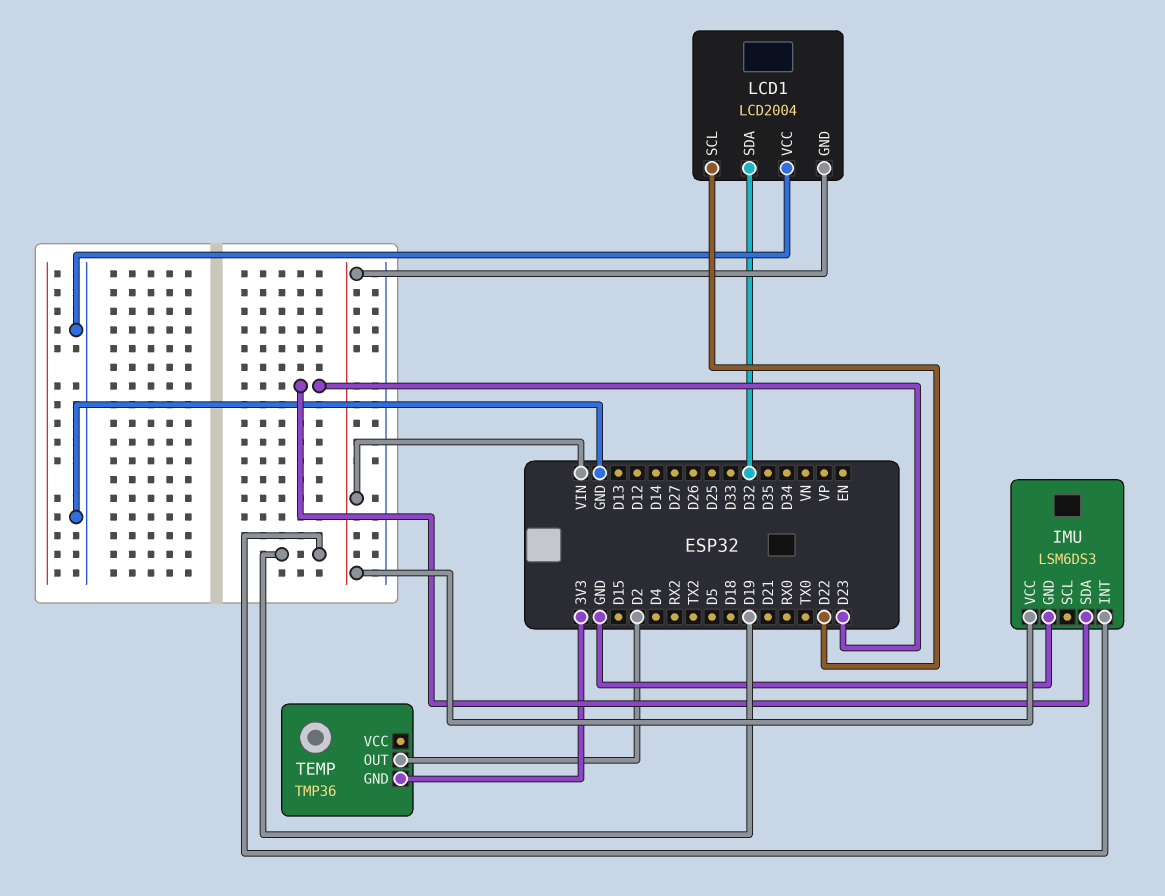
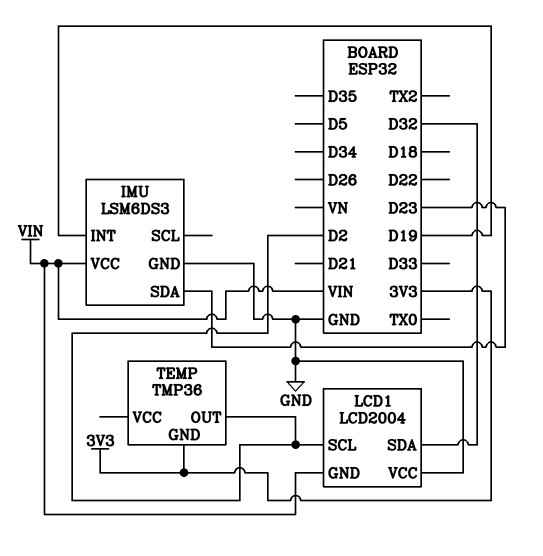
LCD1 pin SCL: D22 -> D2

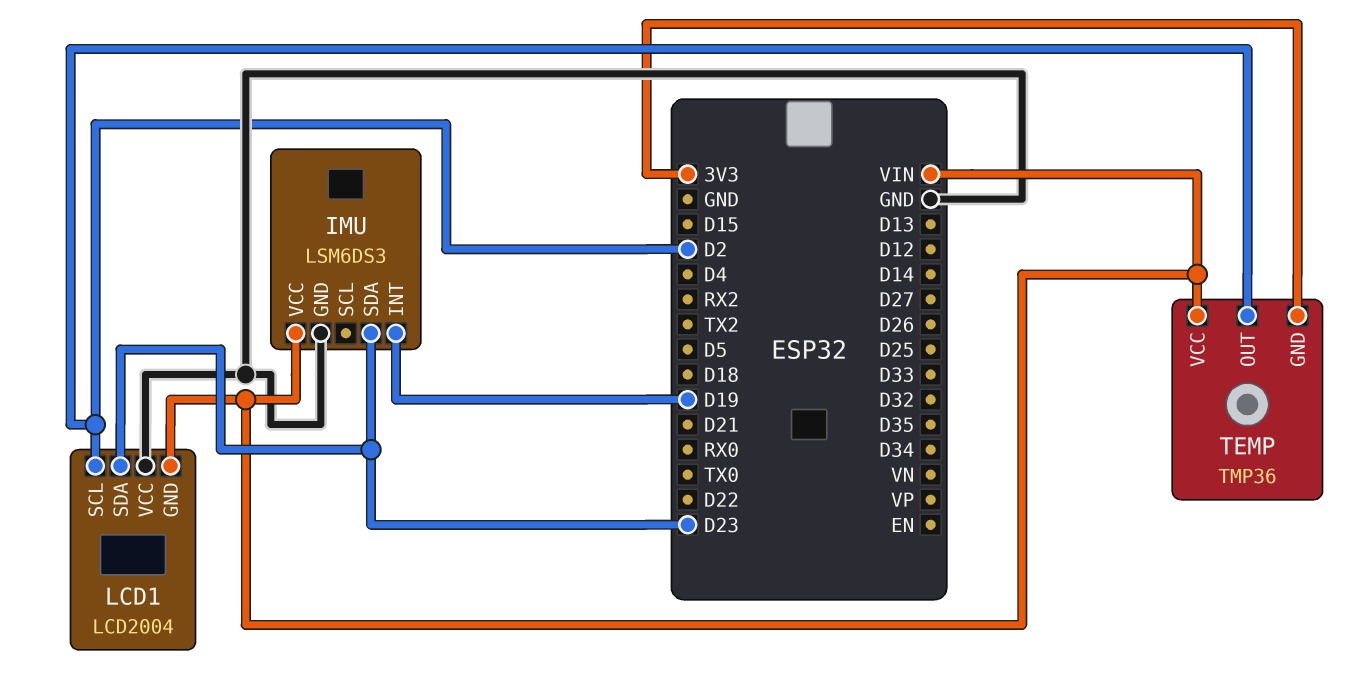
LCD1 pin SDA: D32 -> D23
TEMP pin VCC: none -> VIN

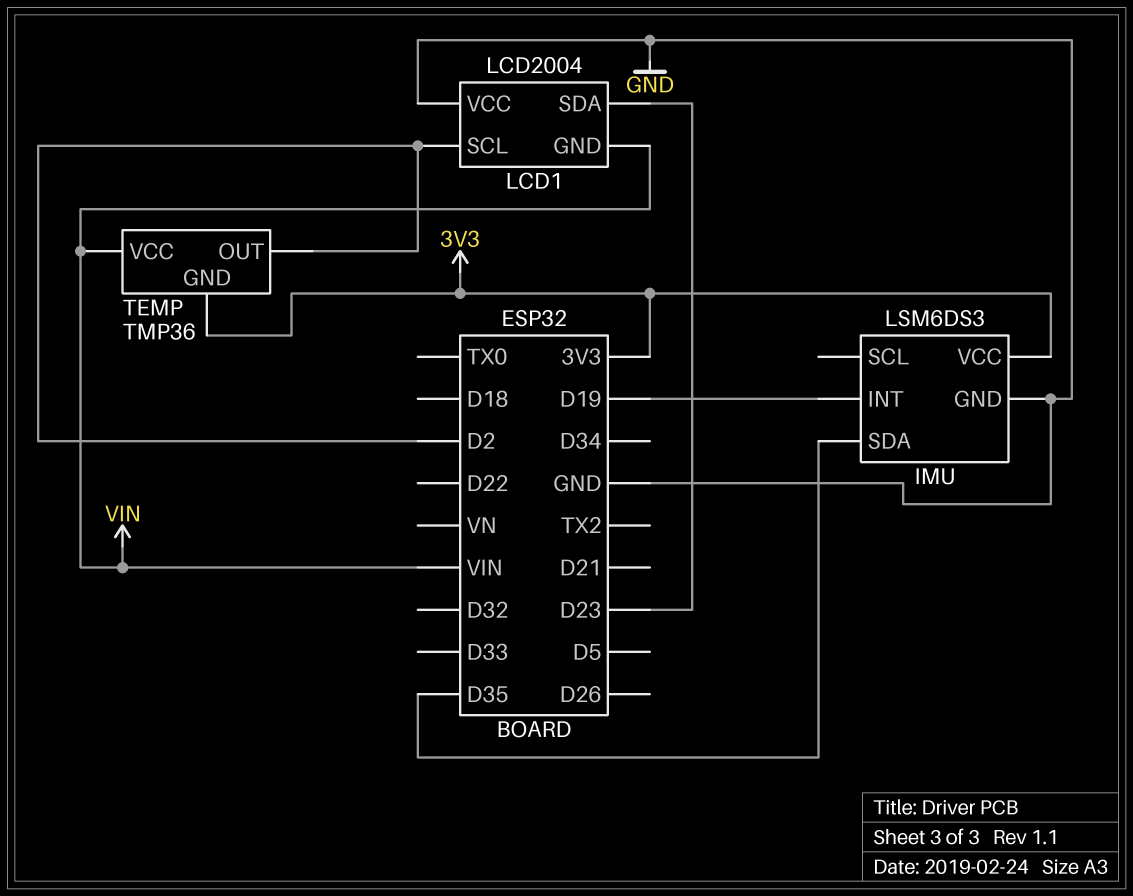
IMU pin SDA: D23 -> D35
IMU pin VCC: VIN -> 3V3

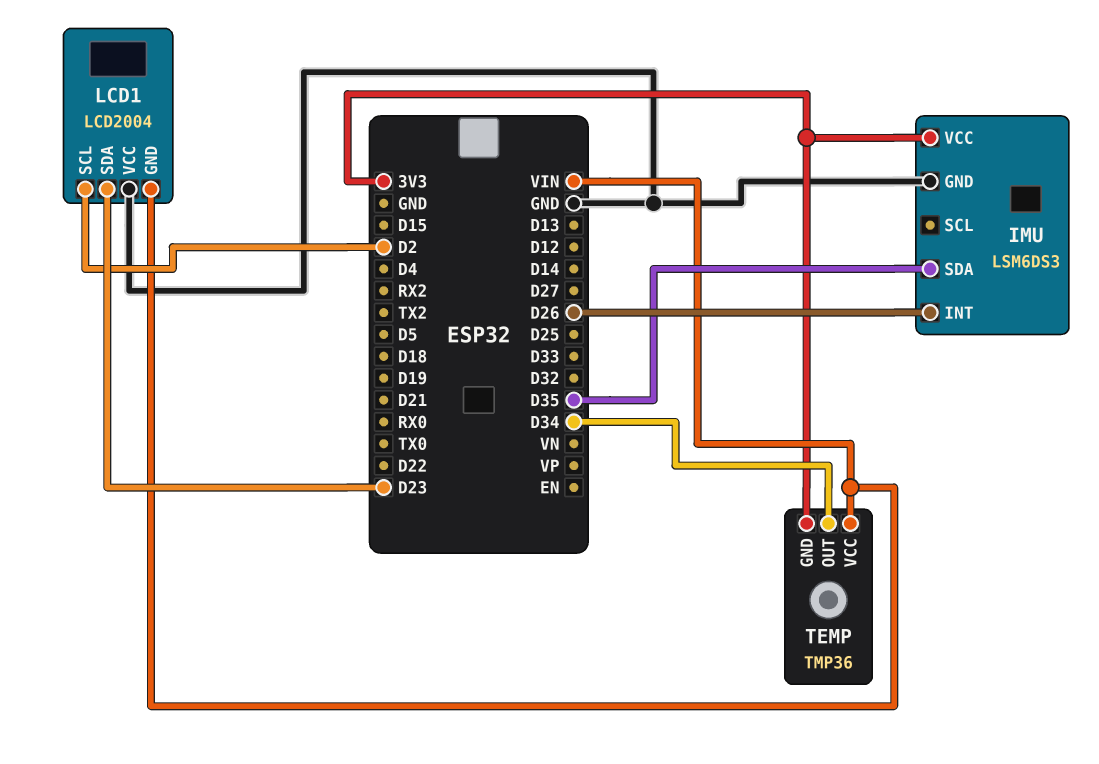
IMU pin INT: D19 -> D26
TEMP pin OUT: D2 -> D34

